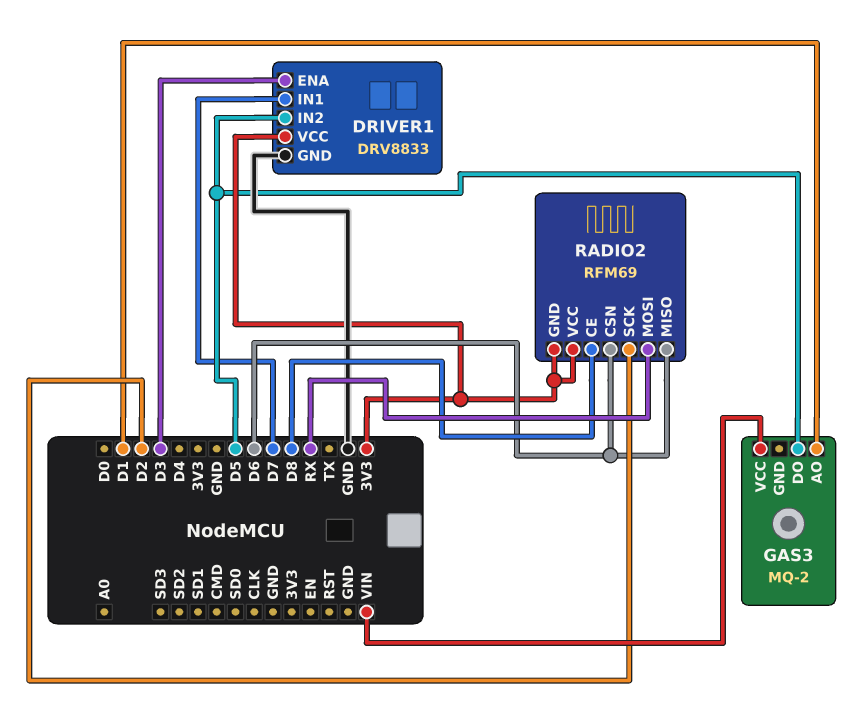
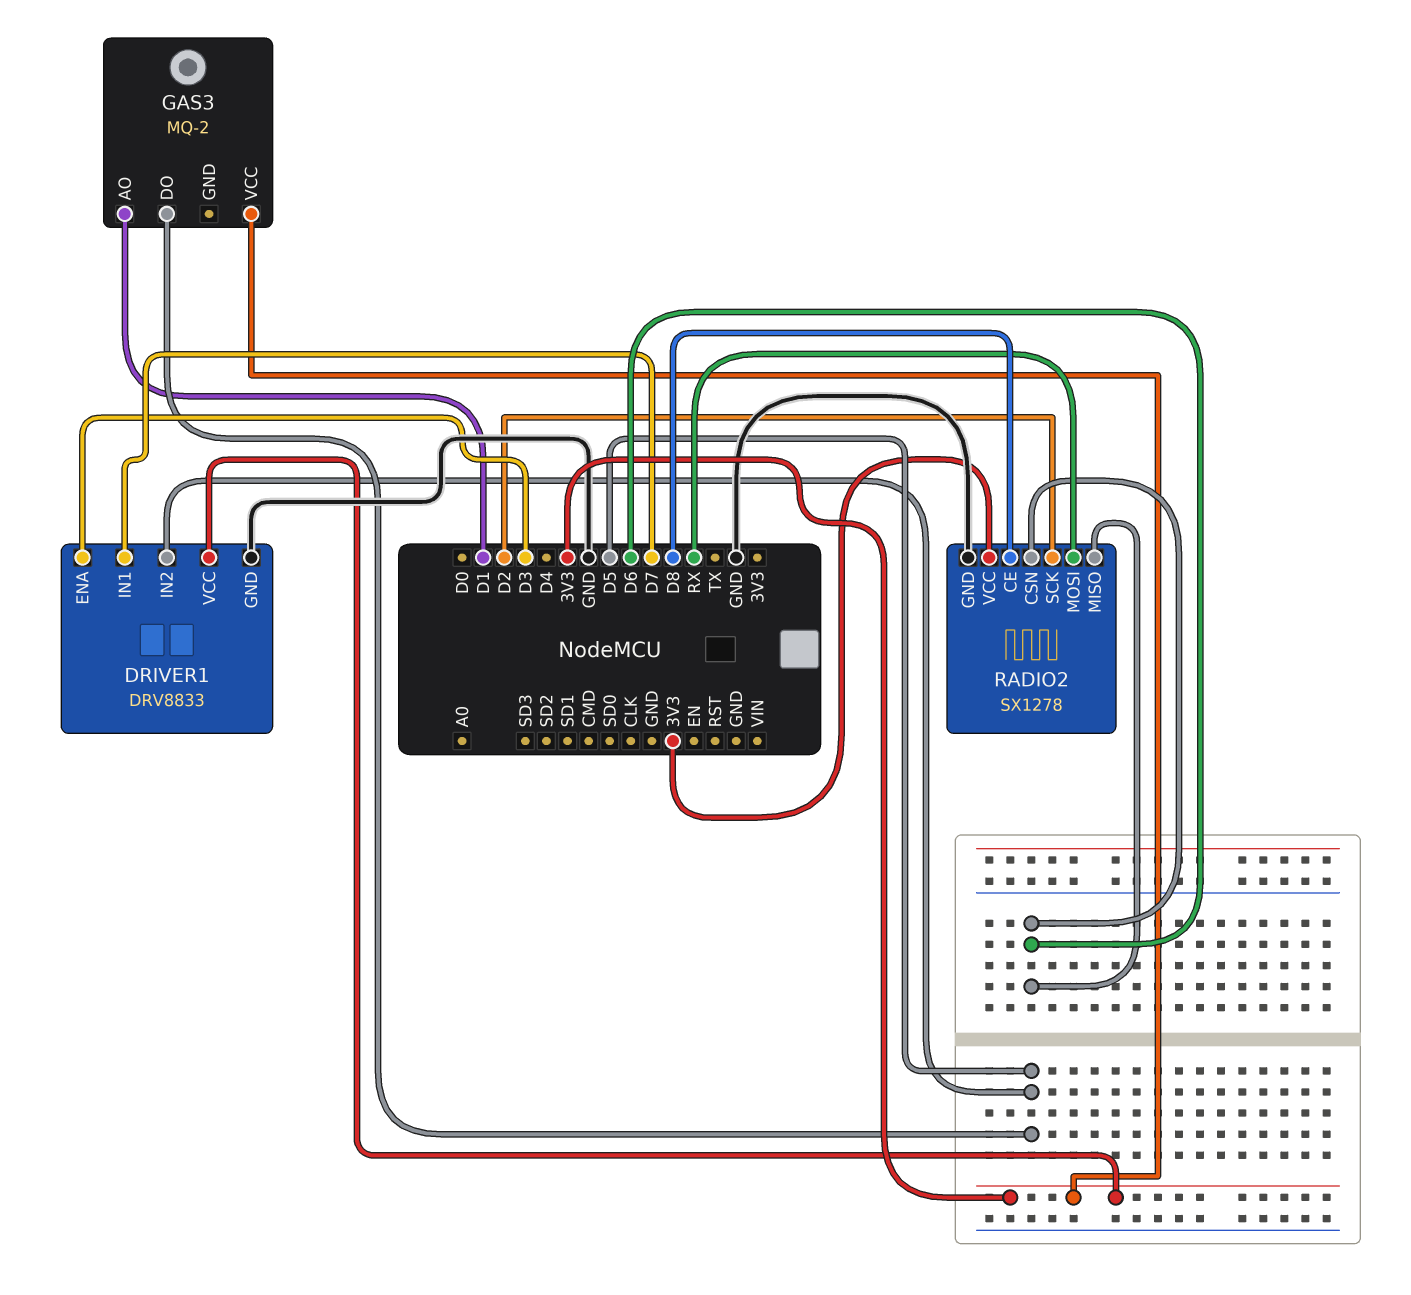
GAS3 pin VCC: VIN -> 3V3
RADIO2: RFM69 -> SX1278
RADIO2 pin GND: 3V3 -> GND

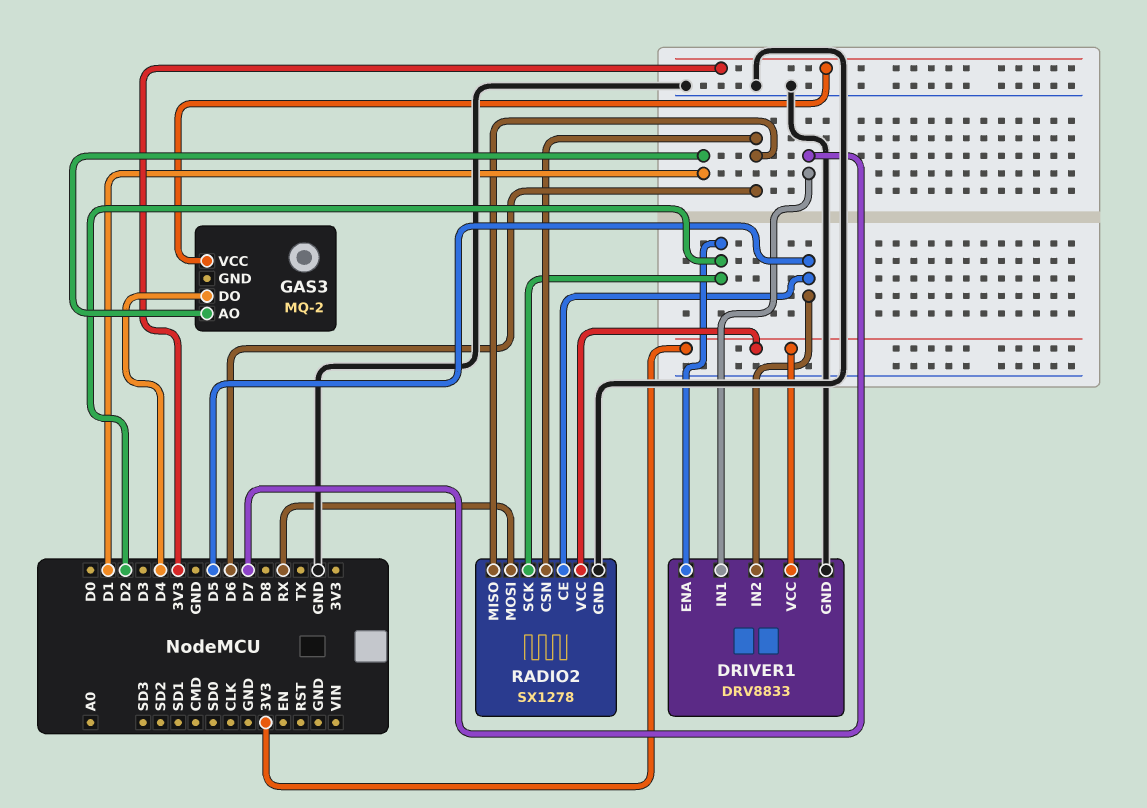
DRIVER1 pin ENA: D3 -> D2
GAS3 pin DO: D5 -> D4
RADIO2 pin CE: D8 -> D5

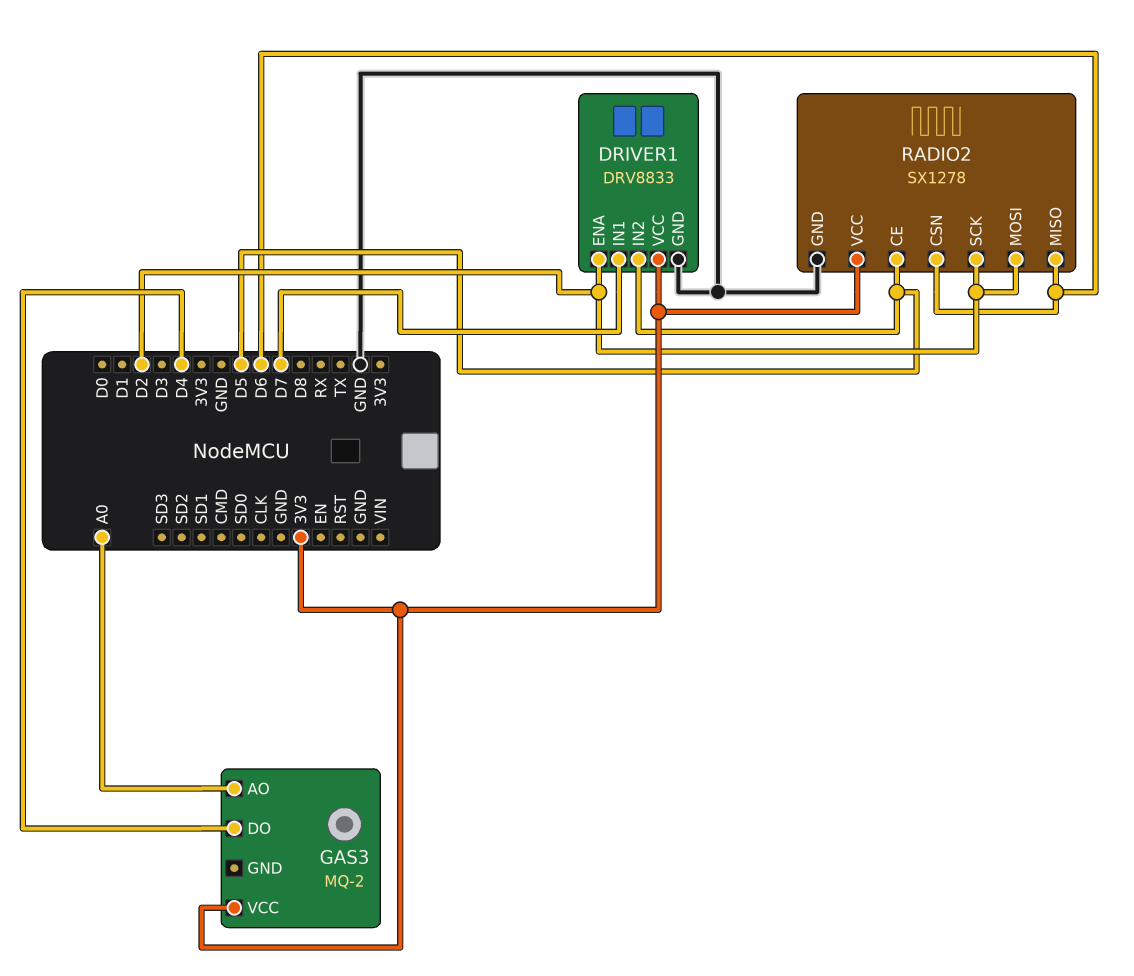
GAS3 pin AO: D1 -> A0
RADIO2 pin MOSI: RX -> D2

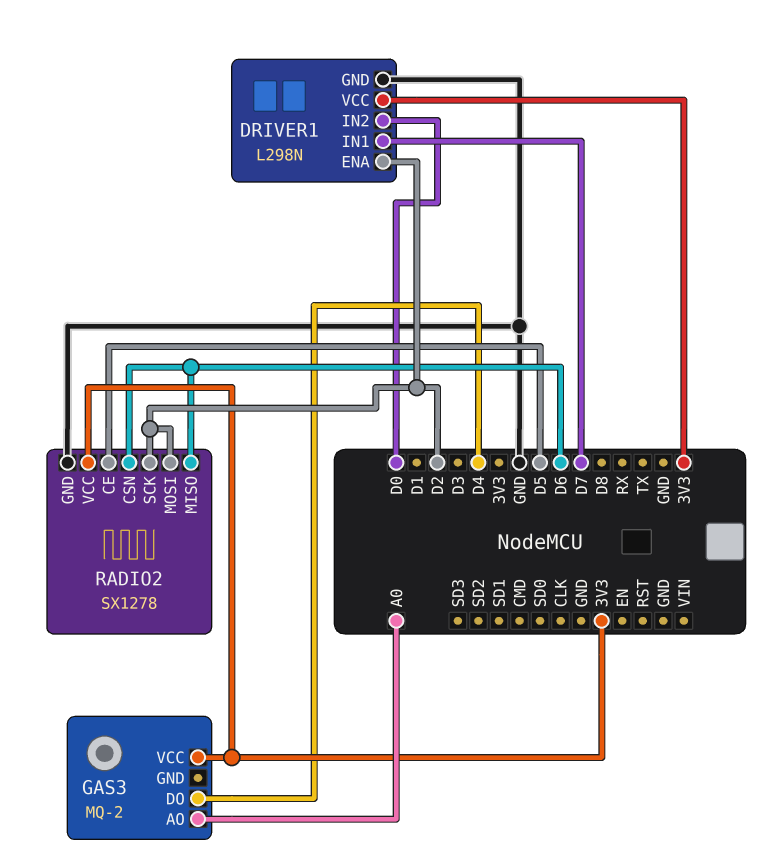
DRIVER1: DRV8833 -> L298N
DRIVER1 pin IN2: D5 -> D0

